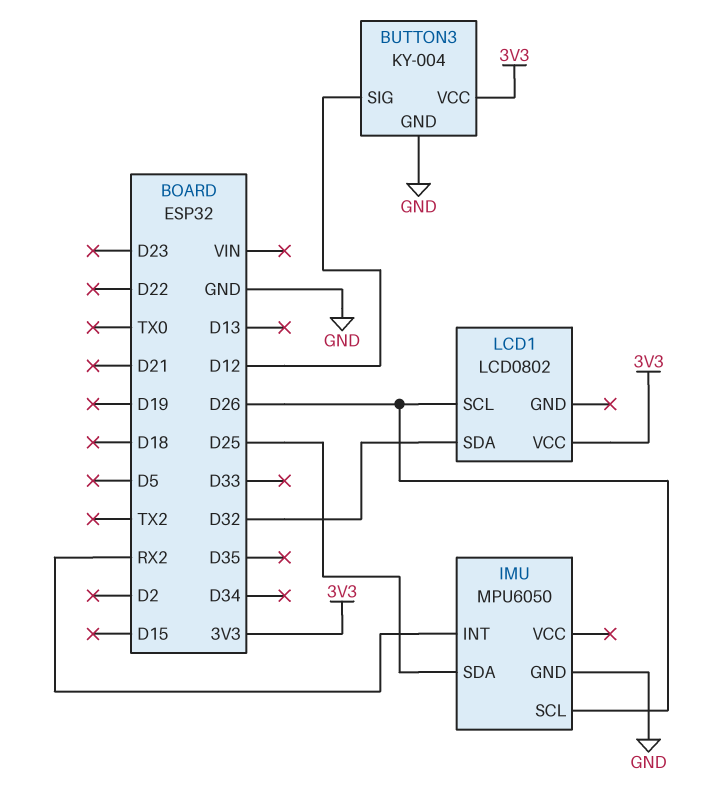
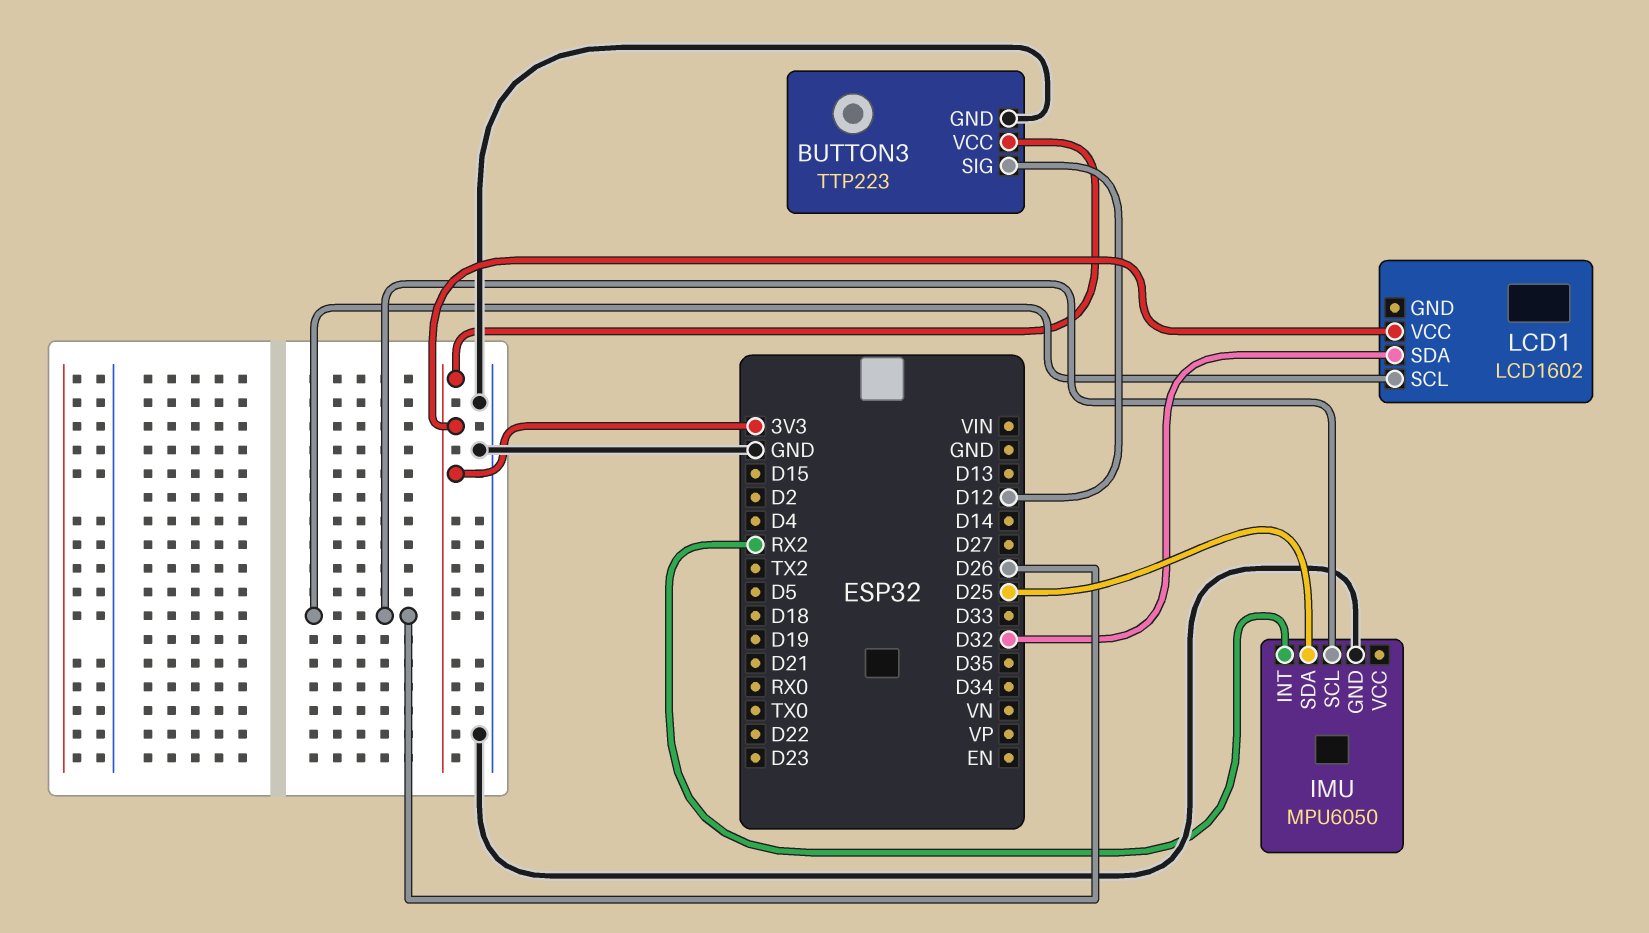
BUTTON3: KY-004 -> TTP223
LCD1: LCD0802 -> LCD1602

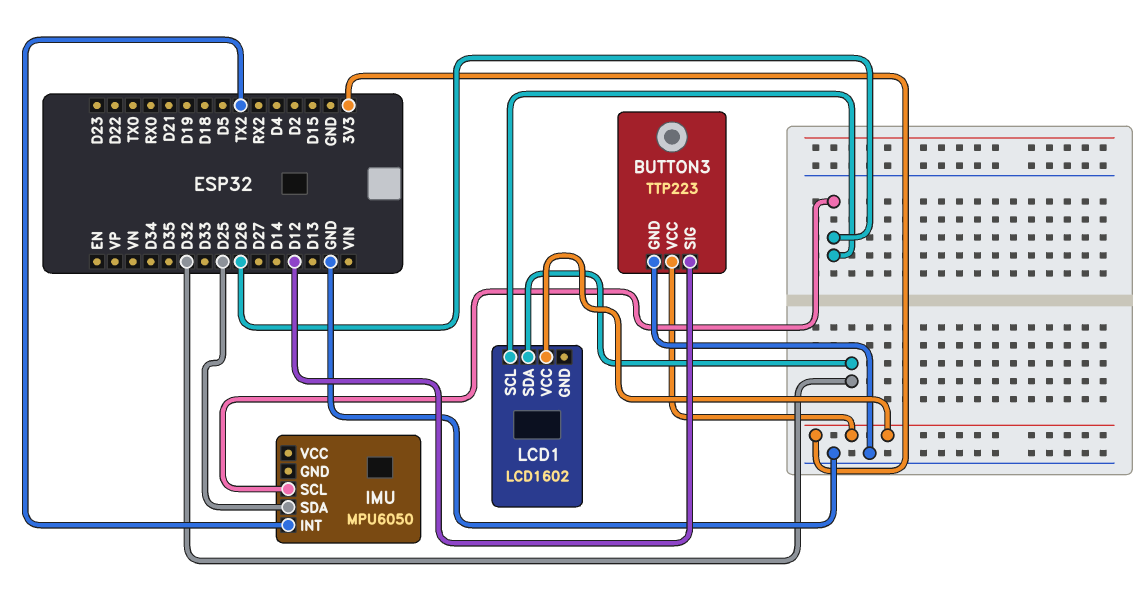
IMU pin GND: GND -> none
IMU pin INT: RX2 -> TX2

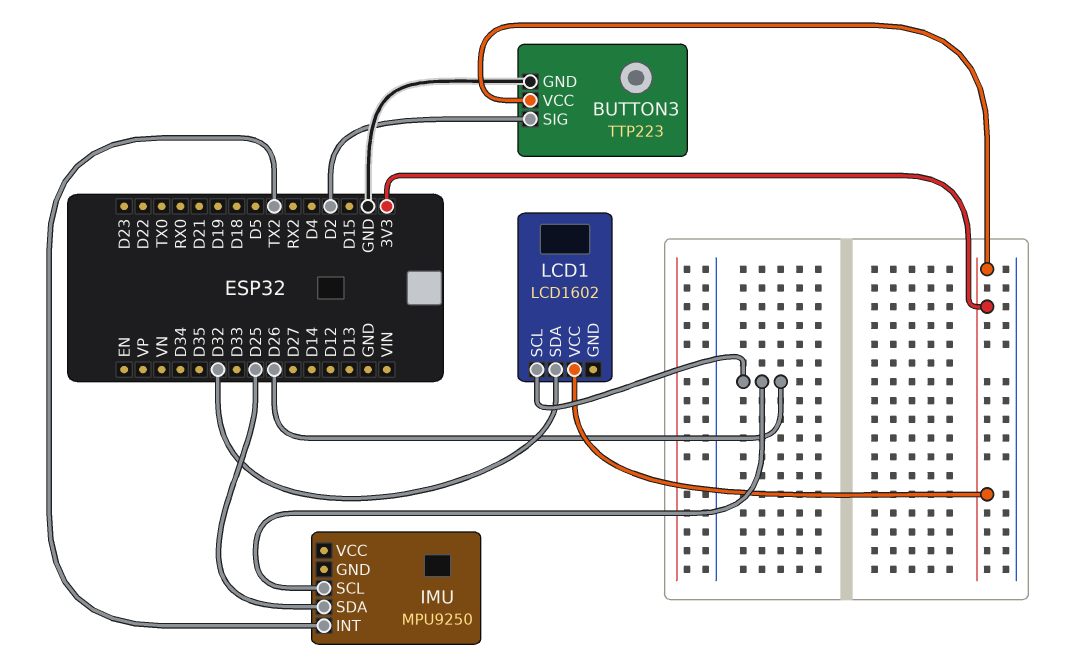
BUTTON3 pin SIG: D12 -> D2
IMU: MPU6050 -> MPU9250

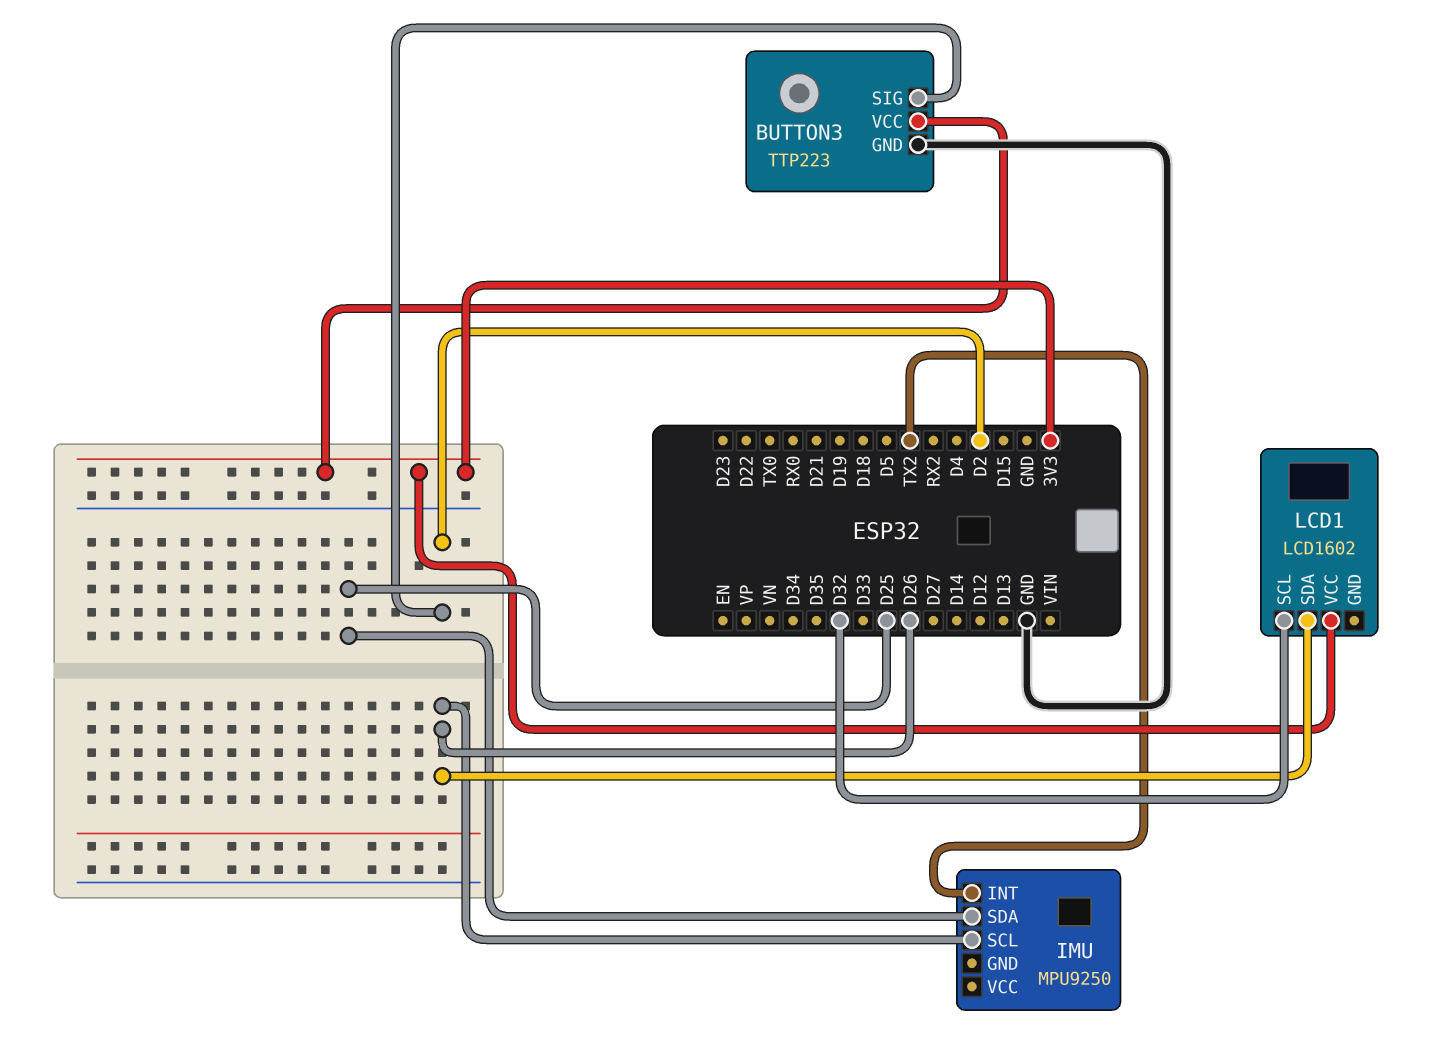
LCD1 pin SCL: D26 -> D32
LCD1 pin SDA: D32 -> D26

